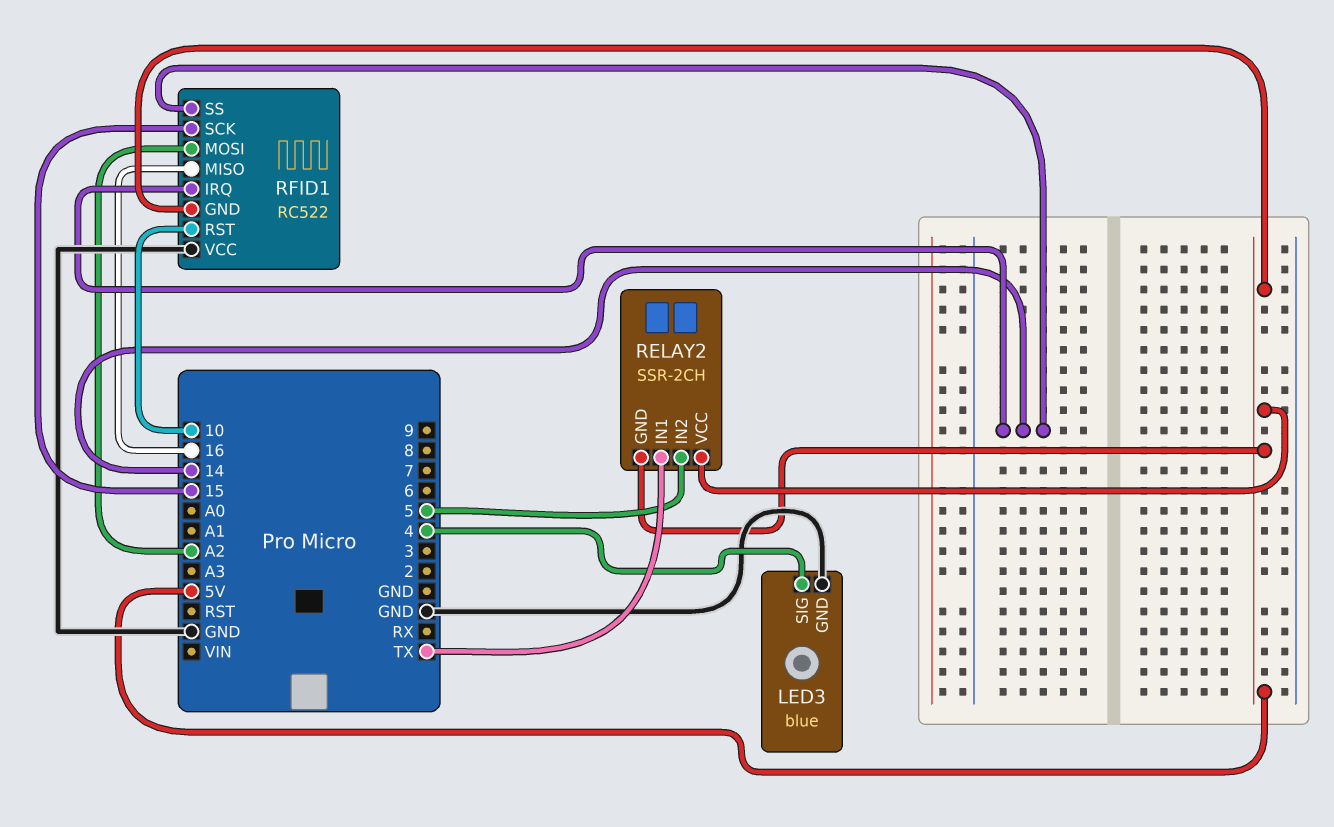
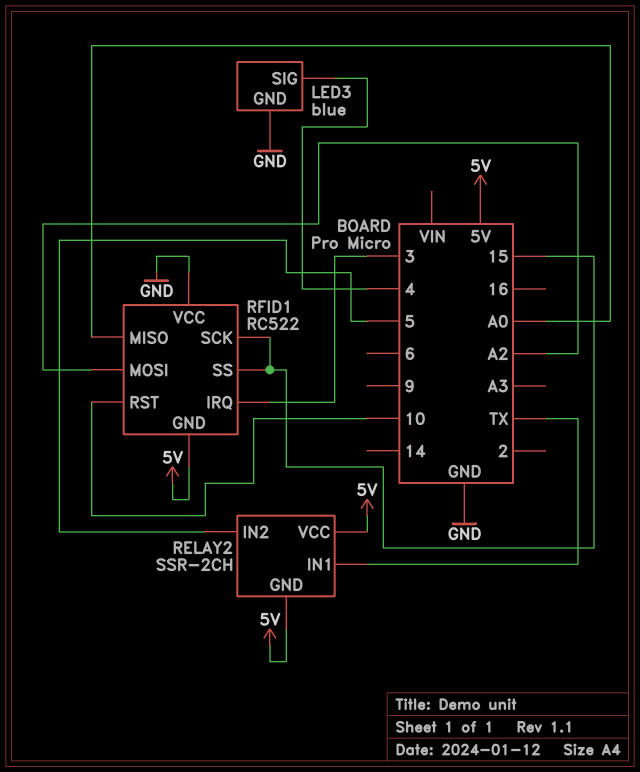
RFID1 pin IRQ: 14 -> 3
RFID1 pin MISO: 16 -> A0
RFID1 pin SS: 14 -> 15

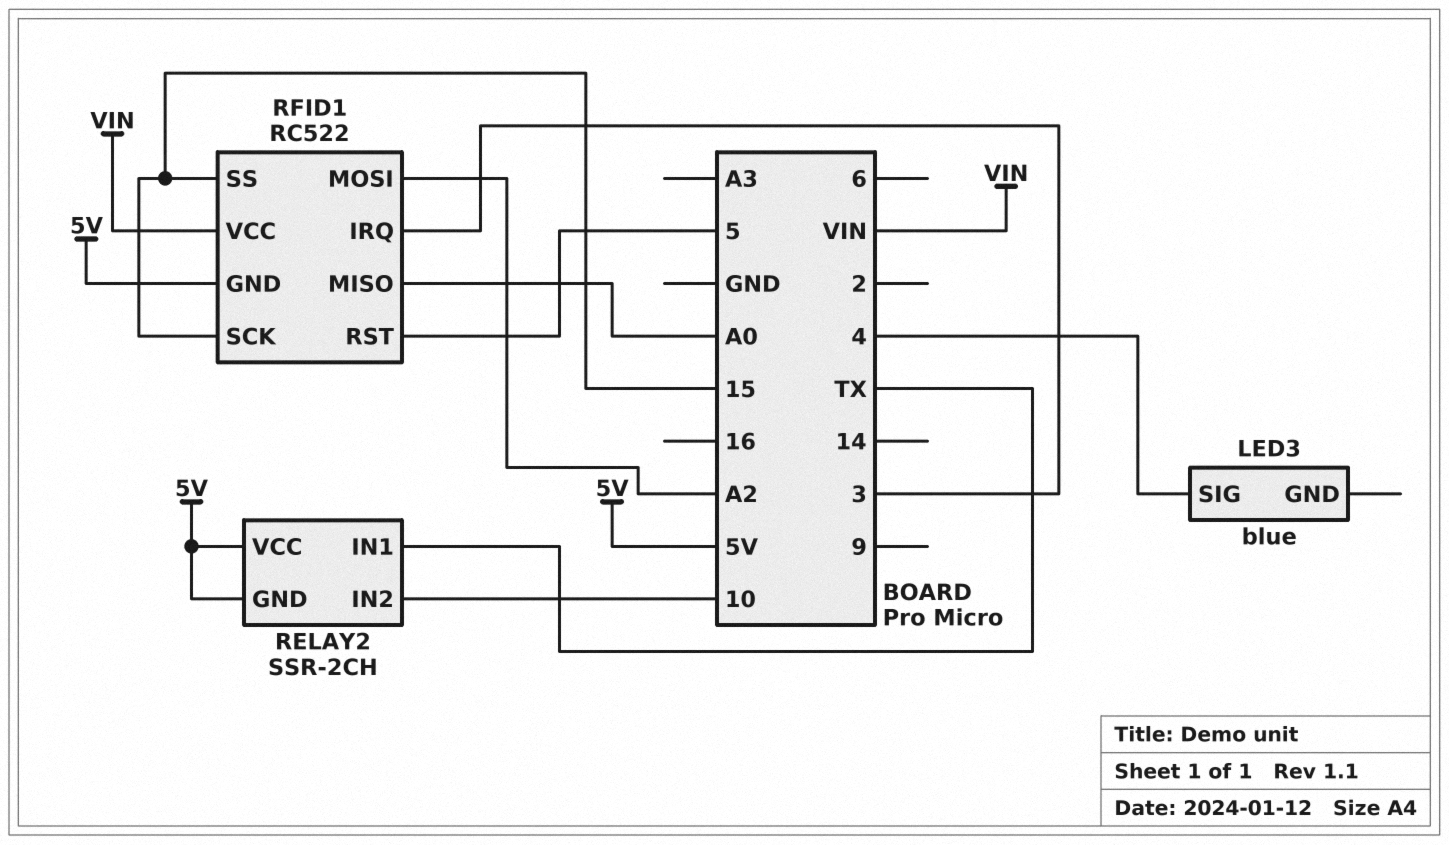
LED3 pin GND: GND -> none
RELAY2 pin IN2: 5 -> 10
RFID1 pin RST: 10 -> 5
RFID1 pin VCC: GND -> VIN

